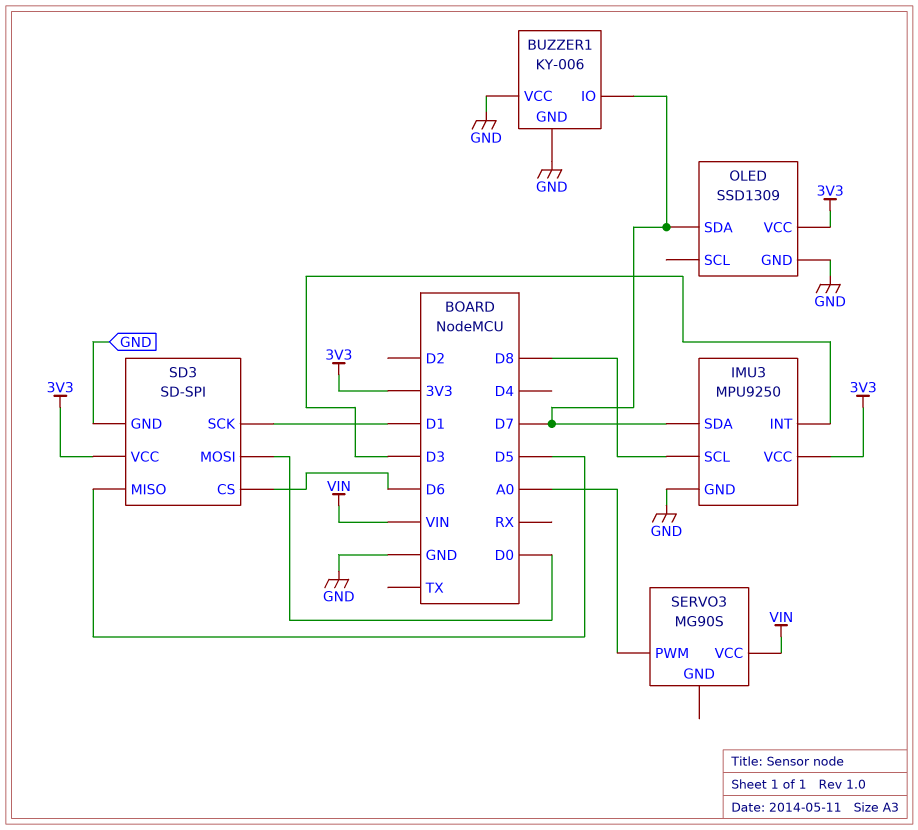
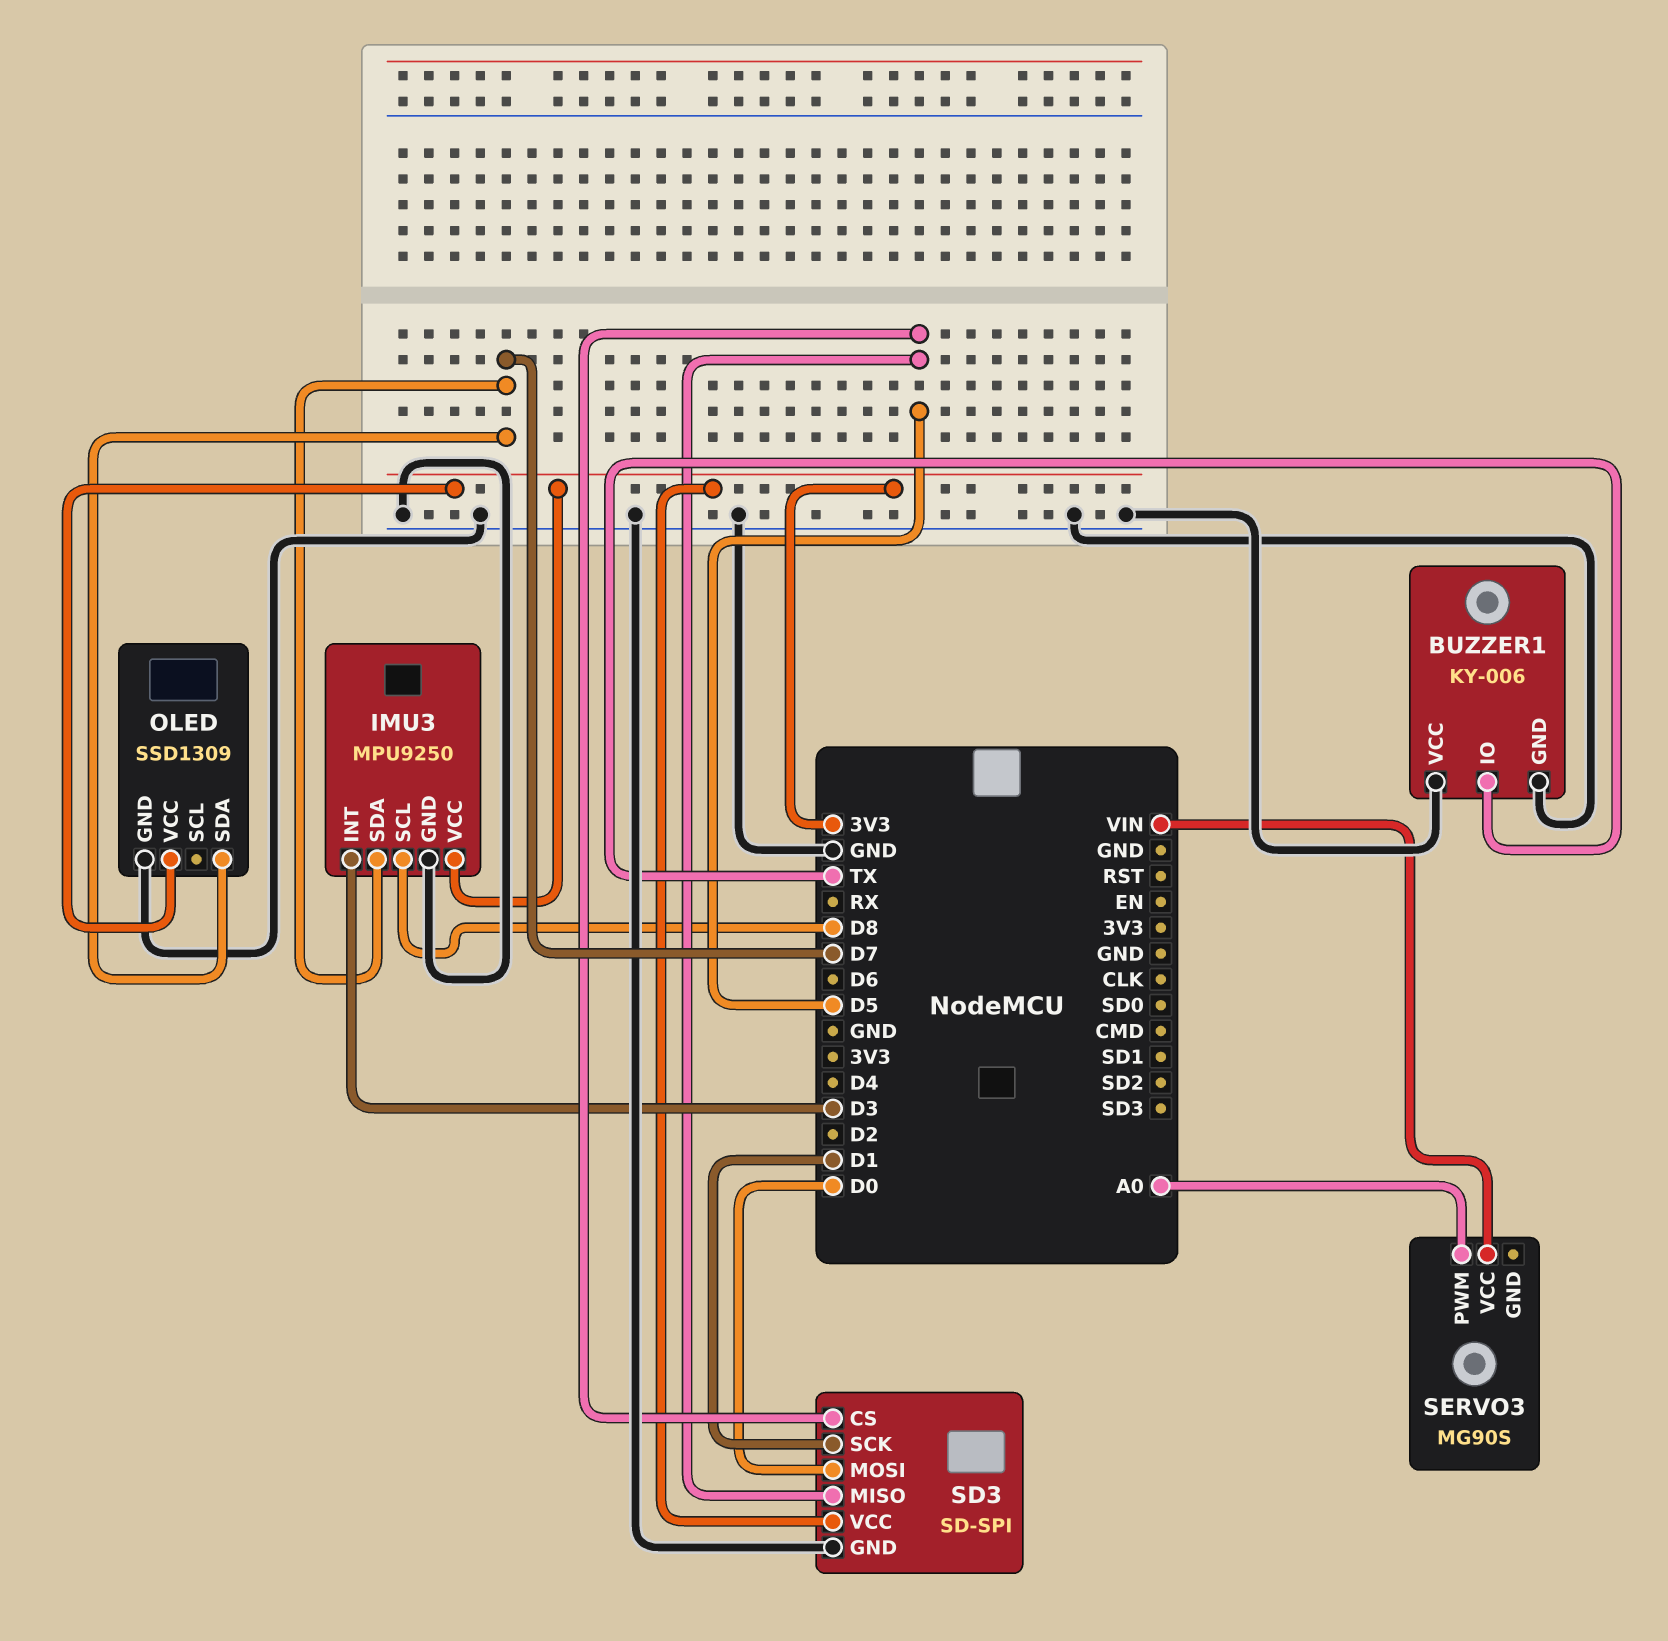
BUZZER1 pin IO: D7 -> TX
SD3 pin CS: D6 -> D5

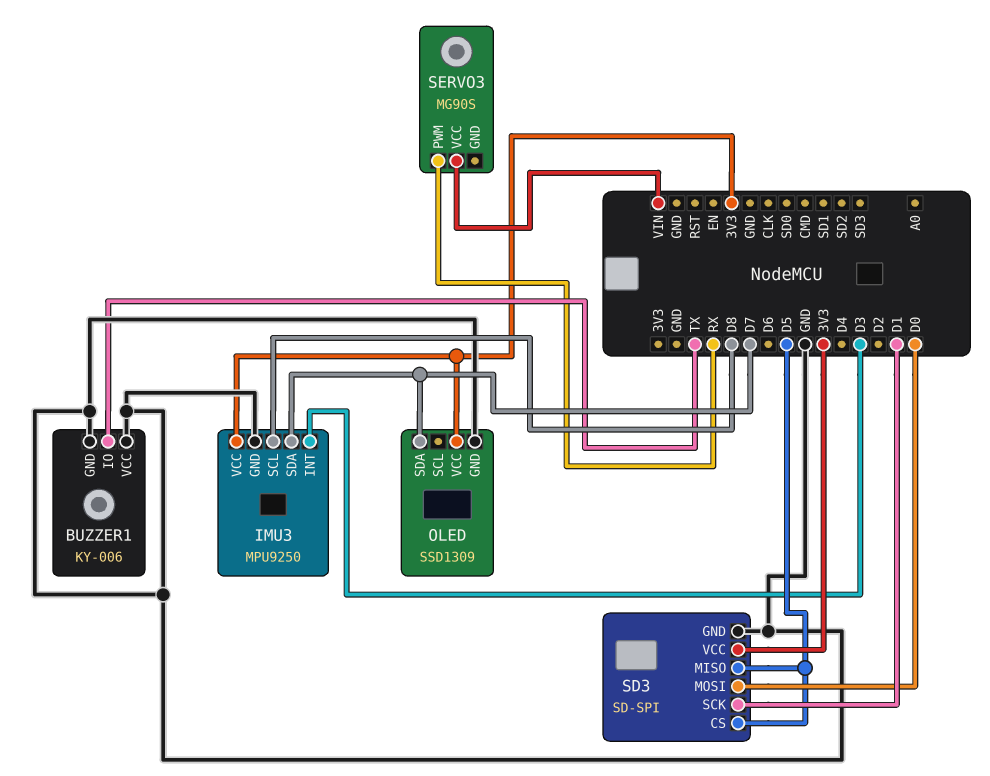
SERVO3 pin PWM: A0 -> RX

